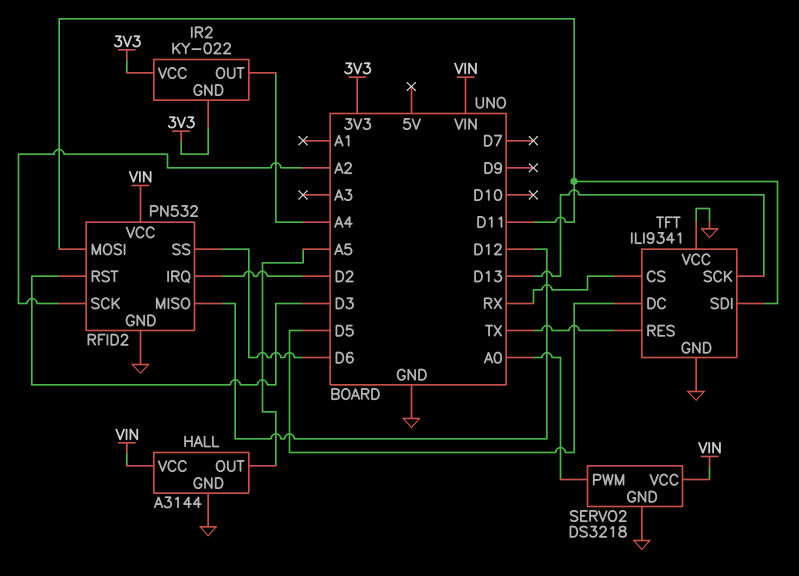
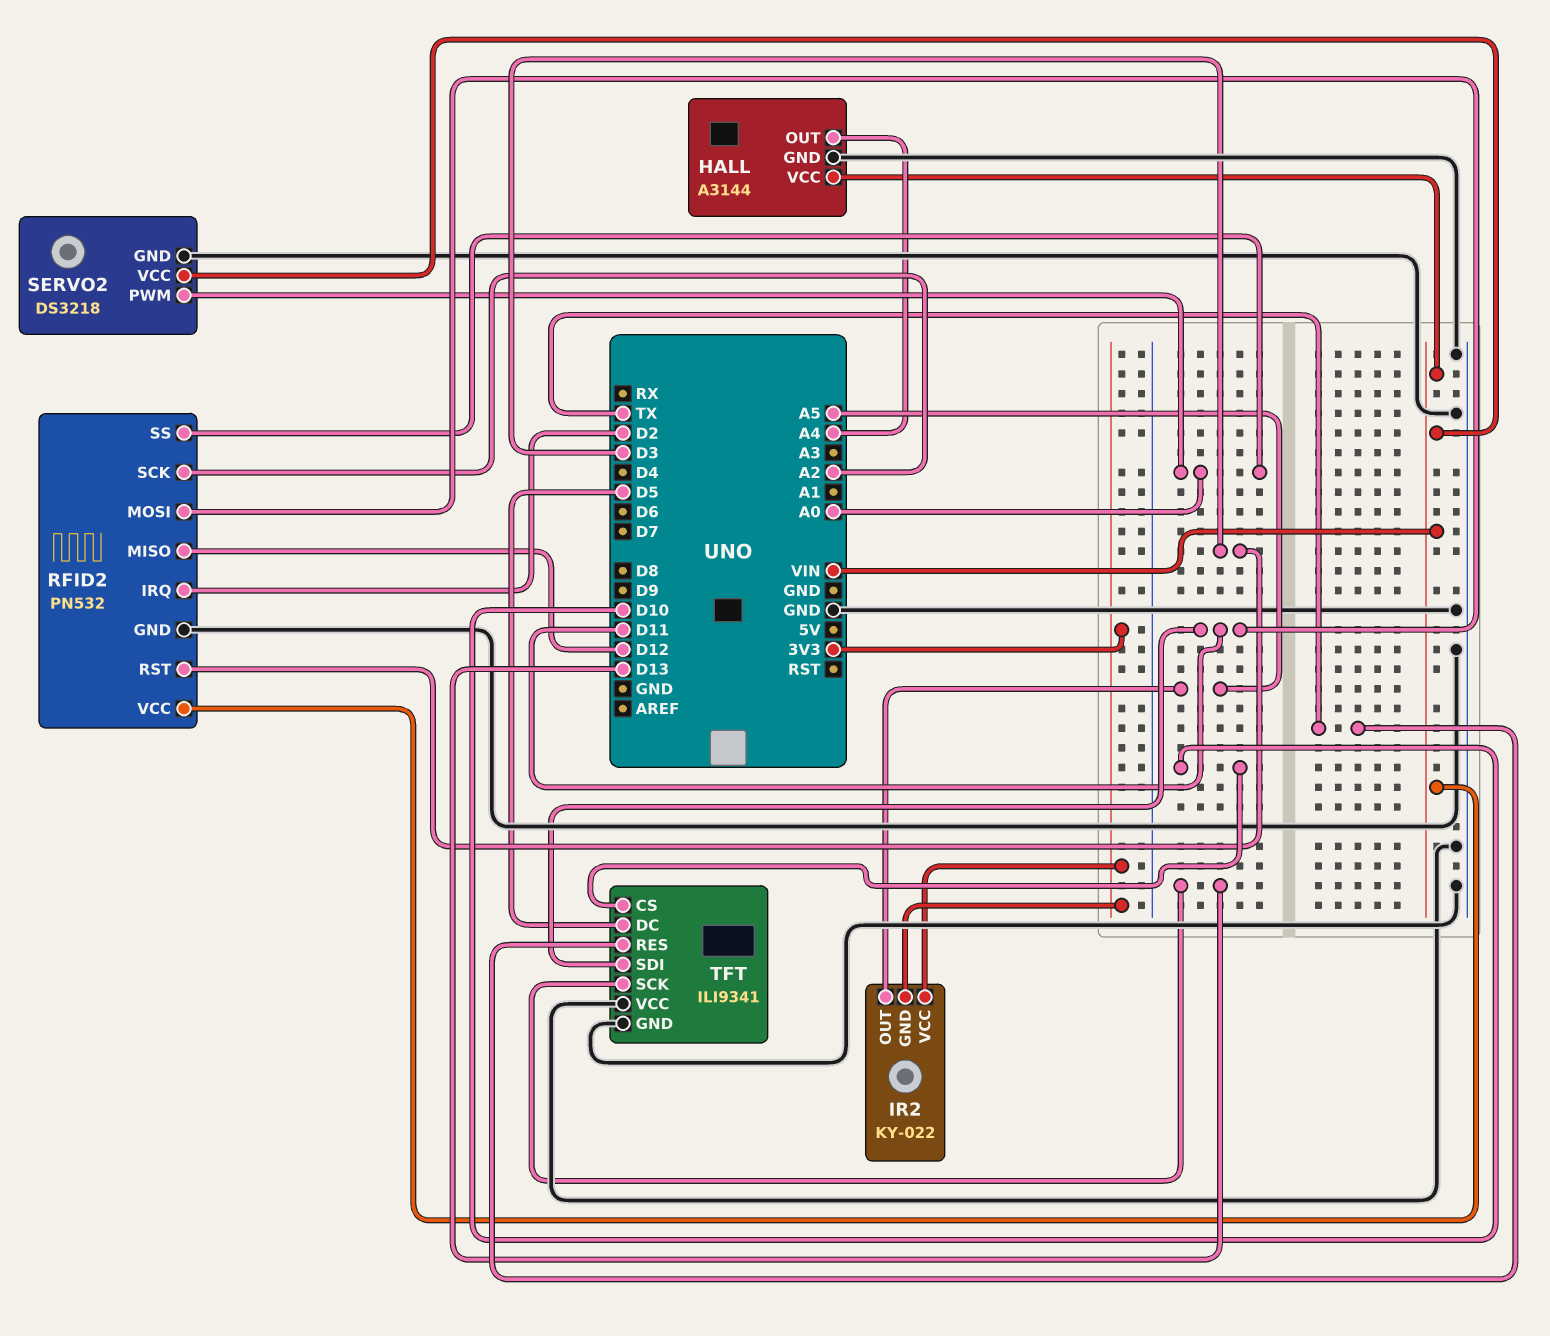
HALL pin OUT: A5 -> A4
IR2 pin OUT: A4 -> A5
RFID2 pin SS: D6 -> A0
TFT pin CS: RX -> D10

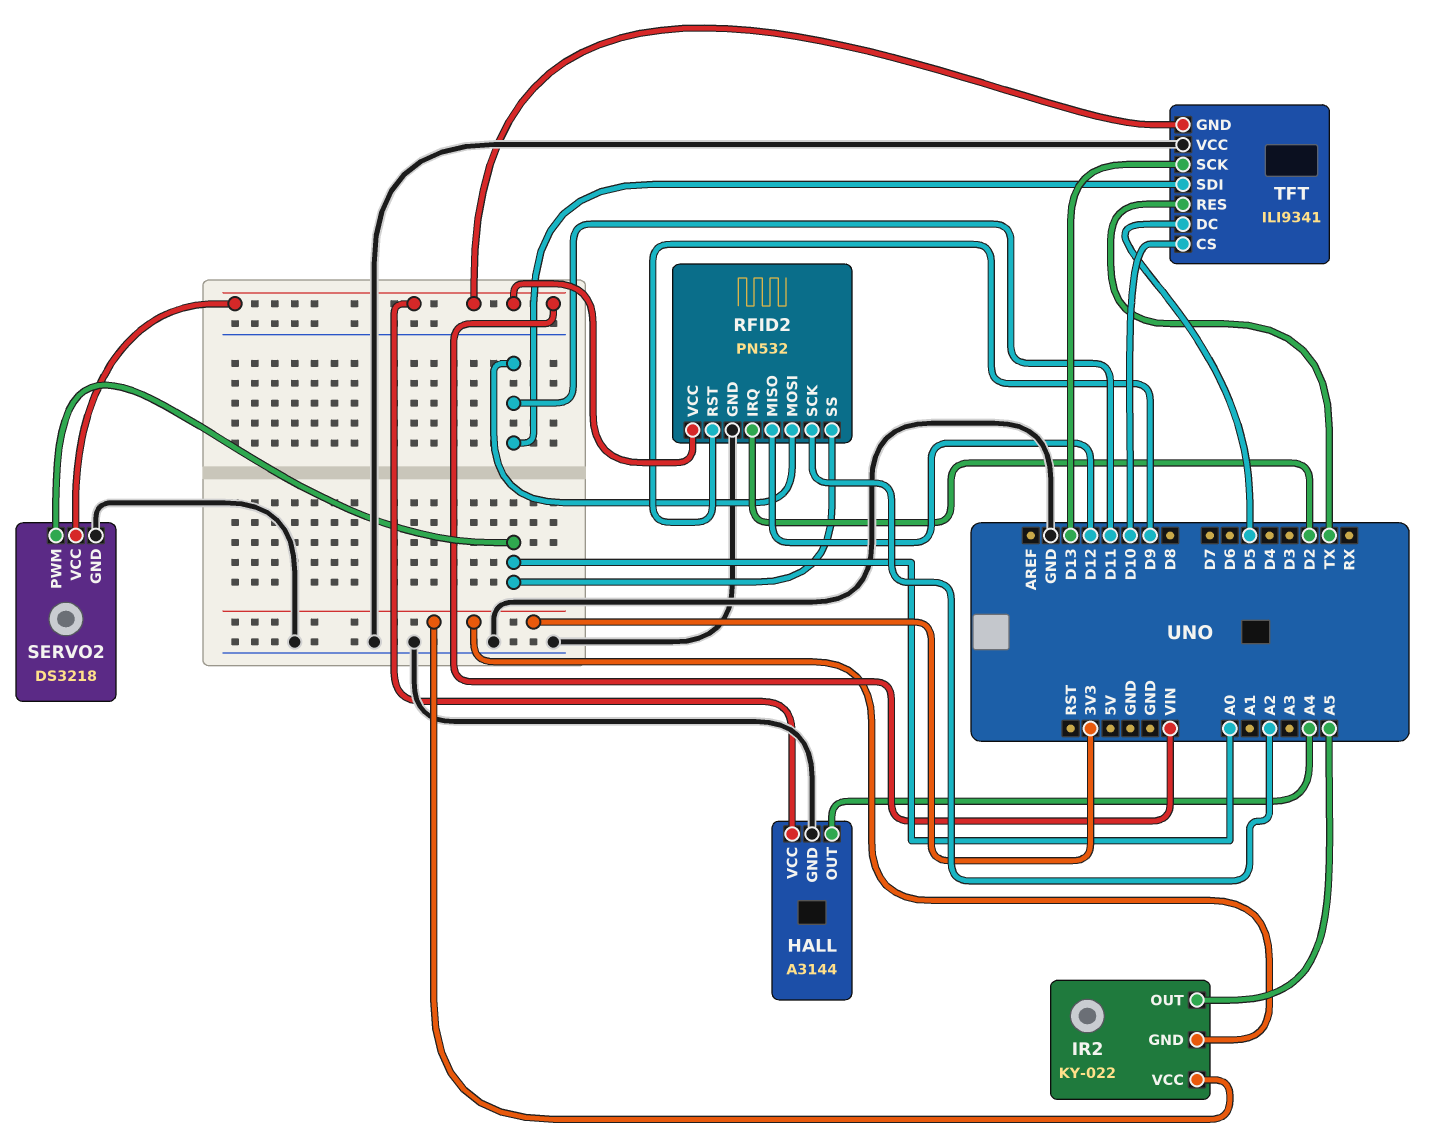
RFID2 pin RST: D3 -> D9
TFT pin GND: GND -> VIN

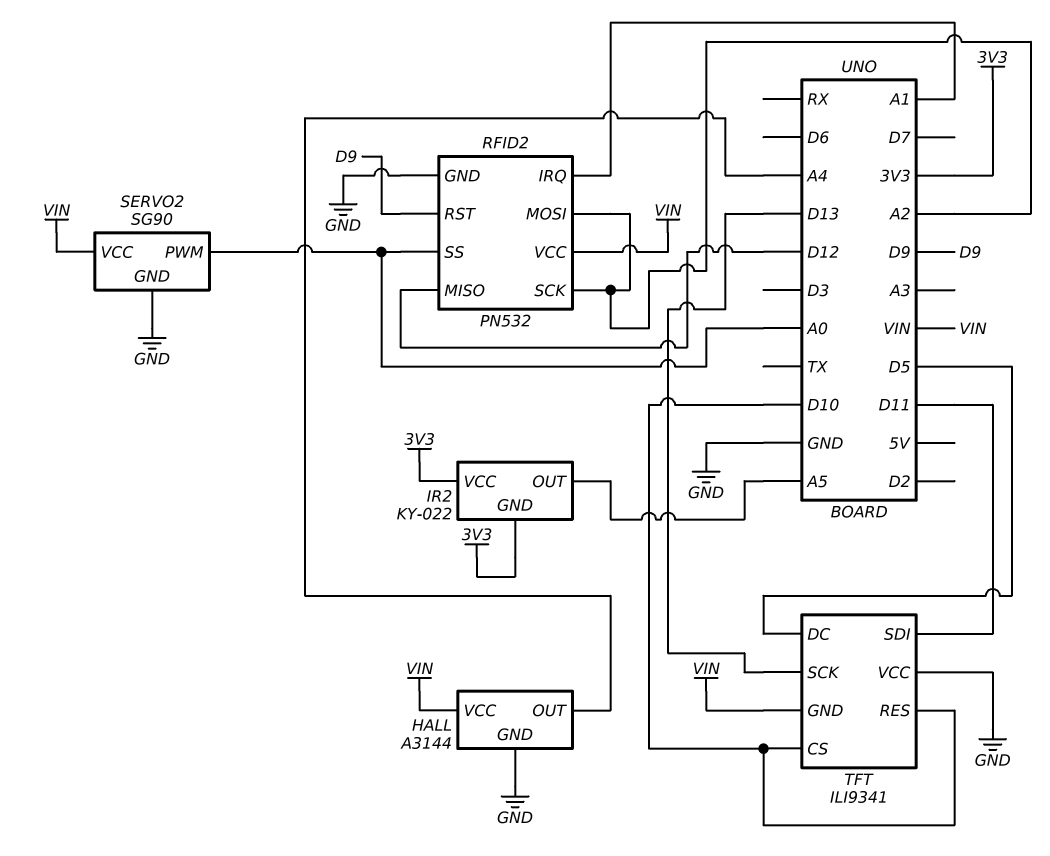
RFID2 pin IRQ: D2 -> A1
RFID2 pin MOSI: D11 -> A2
SERVO2: DS3218 -> SG90
TFT pin RES: TX -> D10

